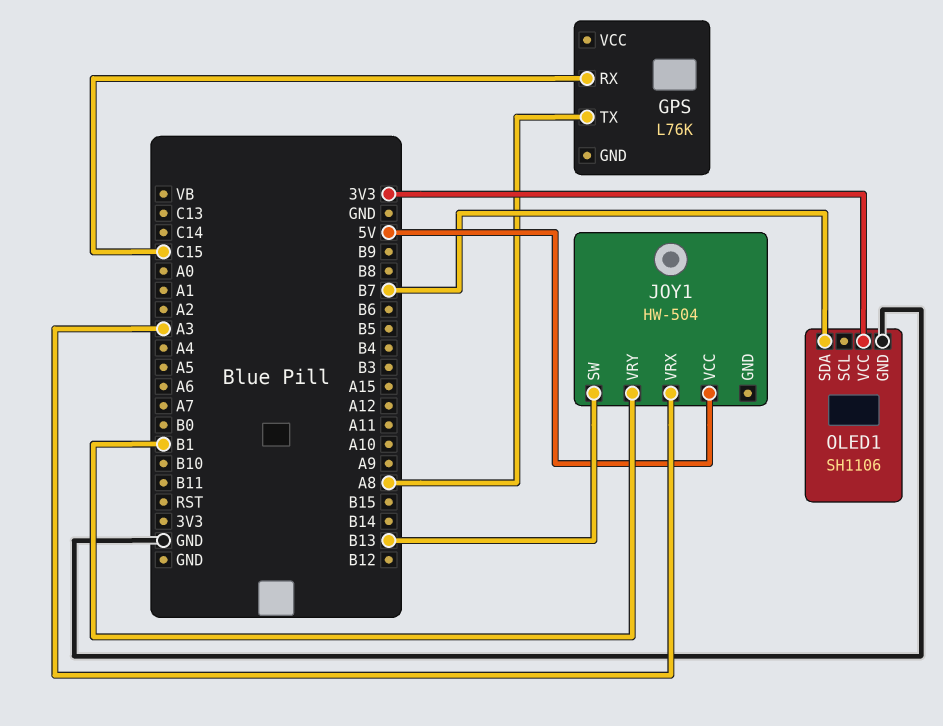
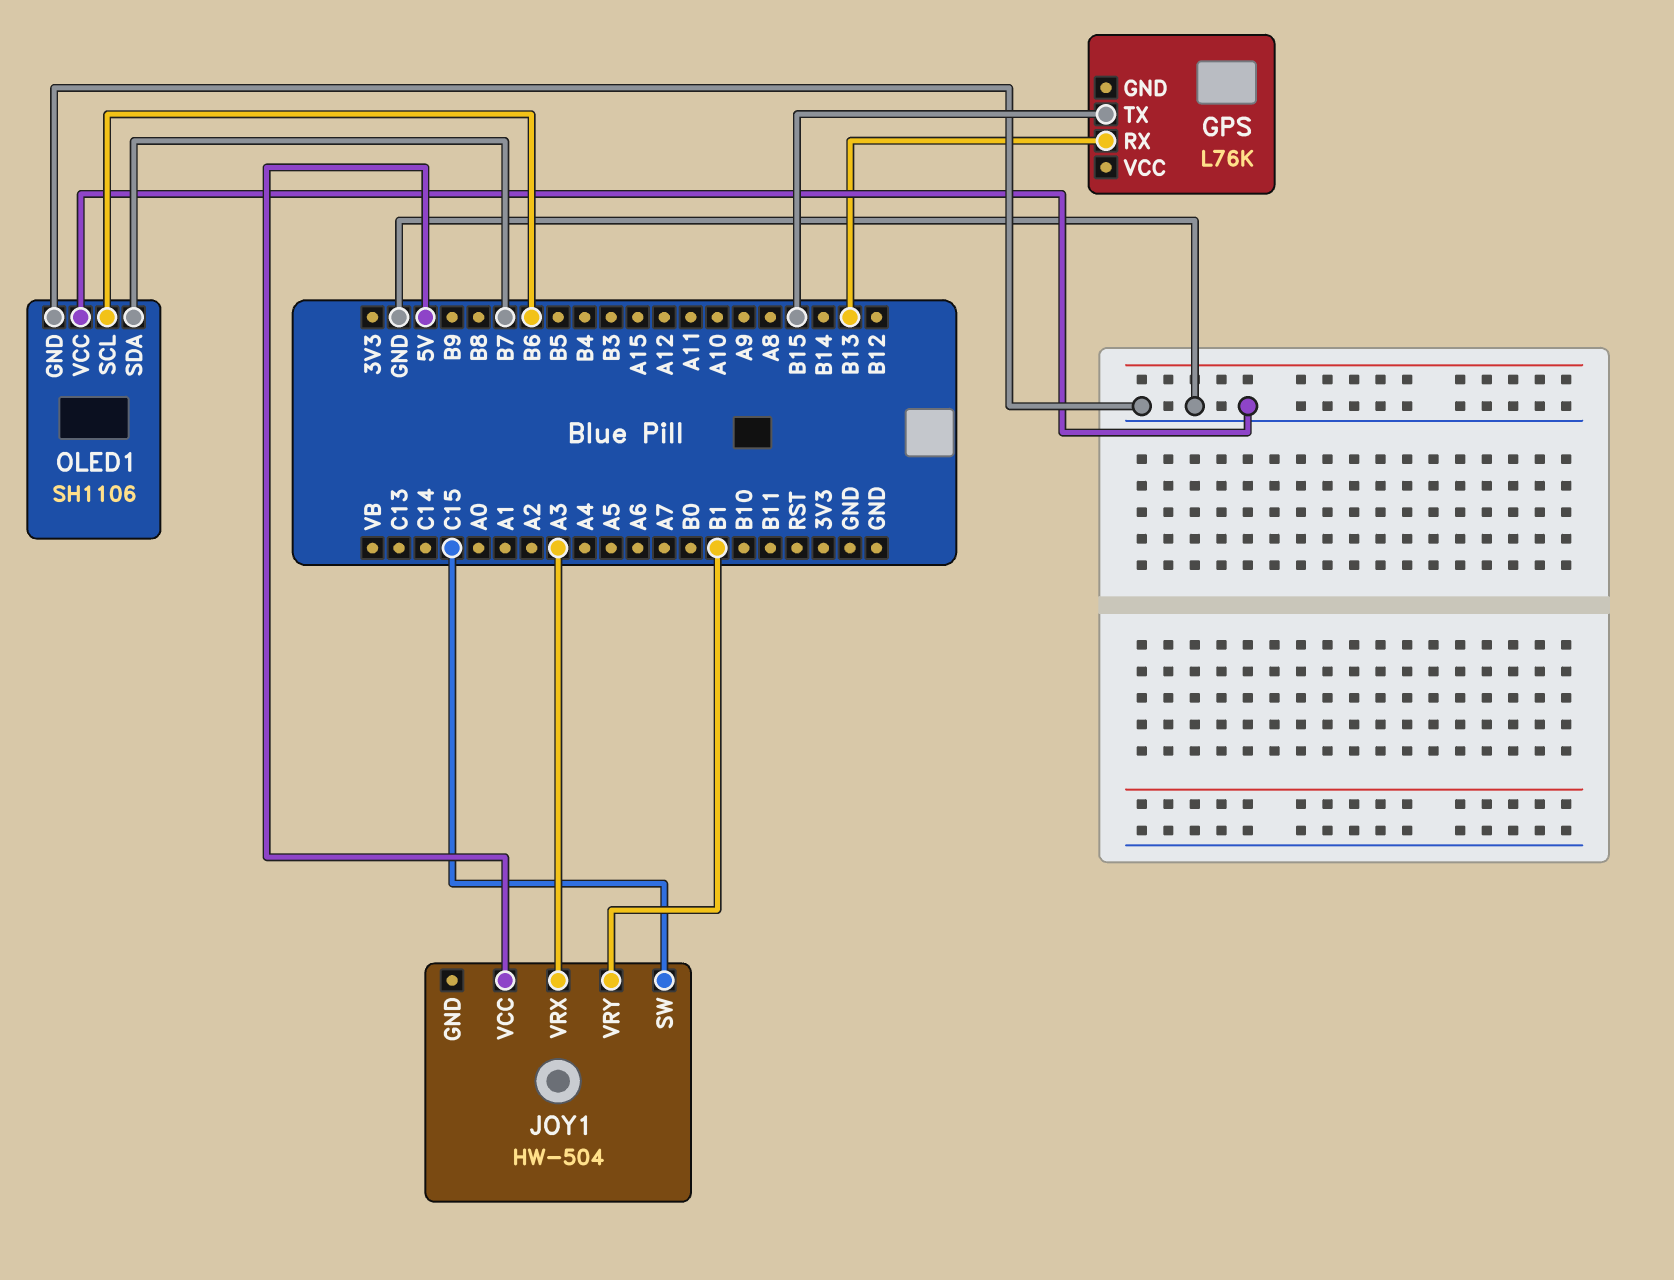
GPS pin RX: C15 -> B13
GPS pin TX: A8 -> B15
JOY1 pin SW: B13 -> C15
OLED1 pin SCL: none -> B6
OLED1 pin VCC: 3V3 -> GND

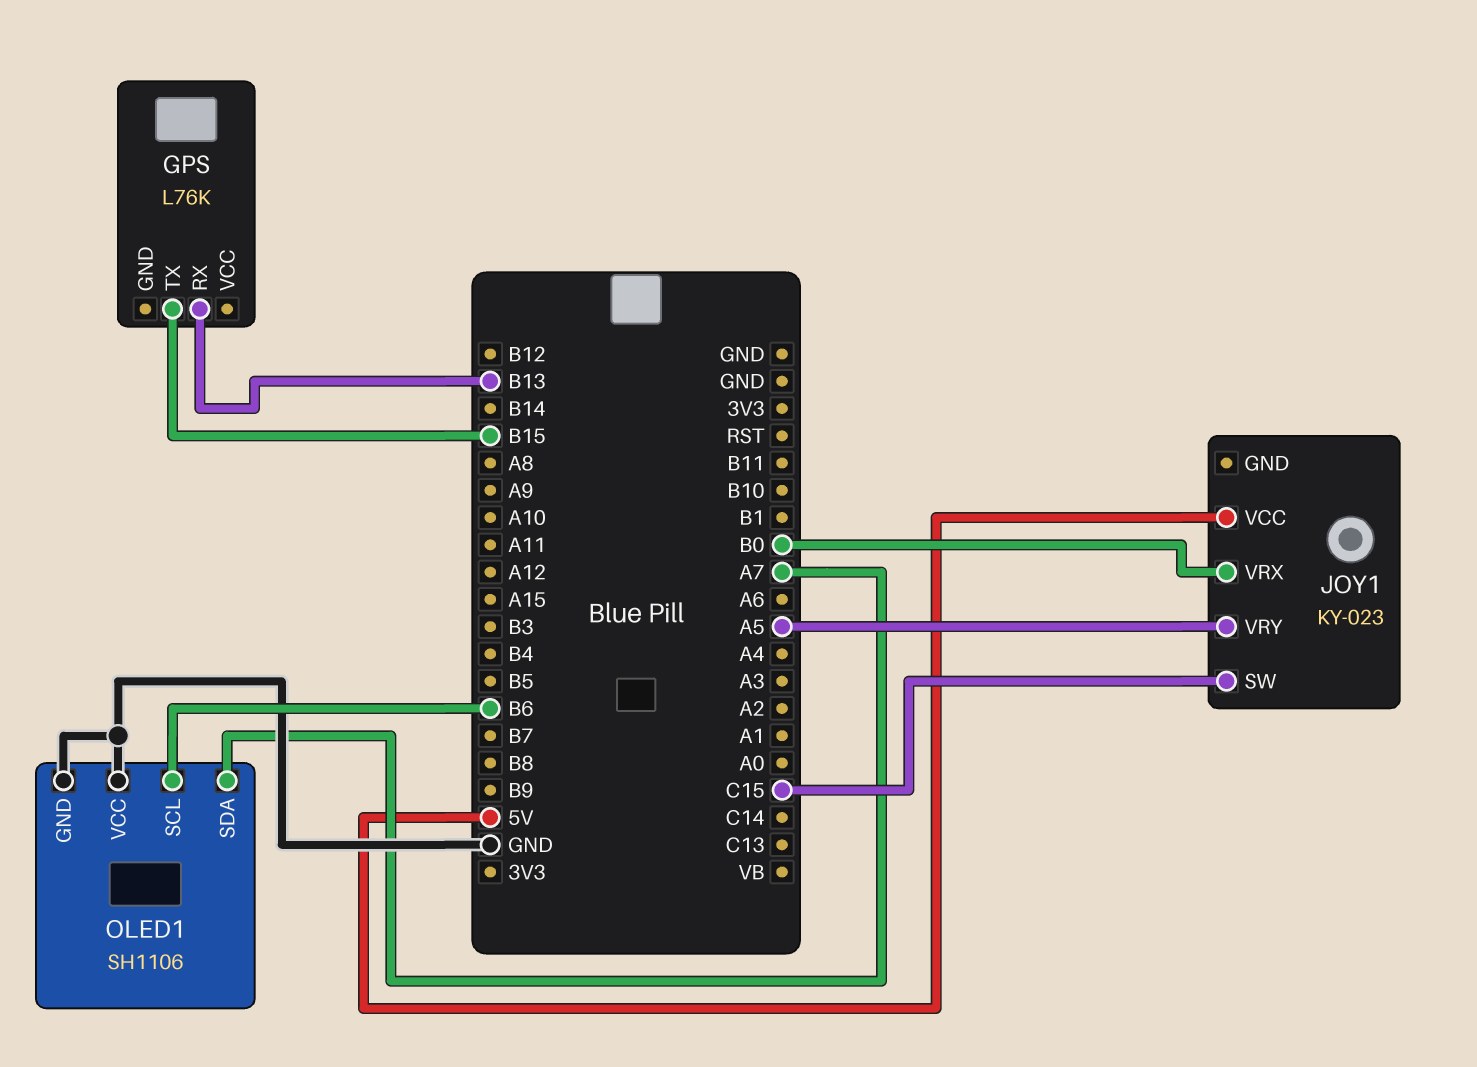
JOY1: HW-504 -> KY-023
JOY1 pin VRX: A3 -> B0
JOY1 pin VRY: B1 -> A5
OLED1 pin SDA: B7 -> A7

